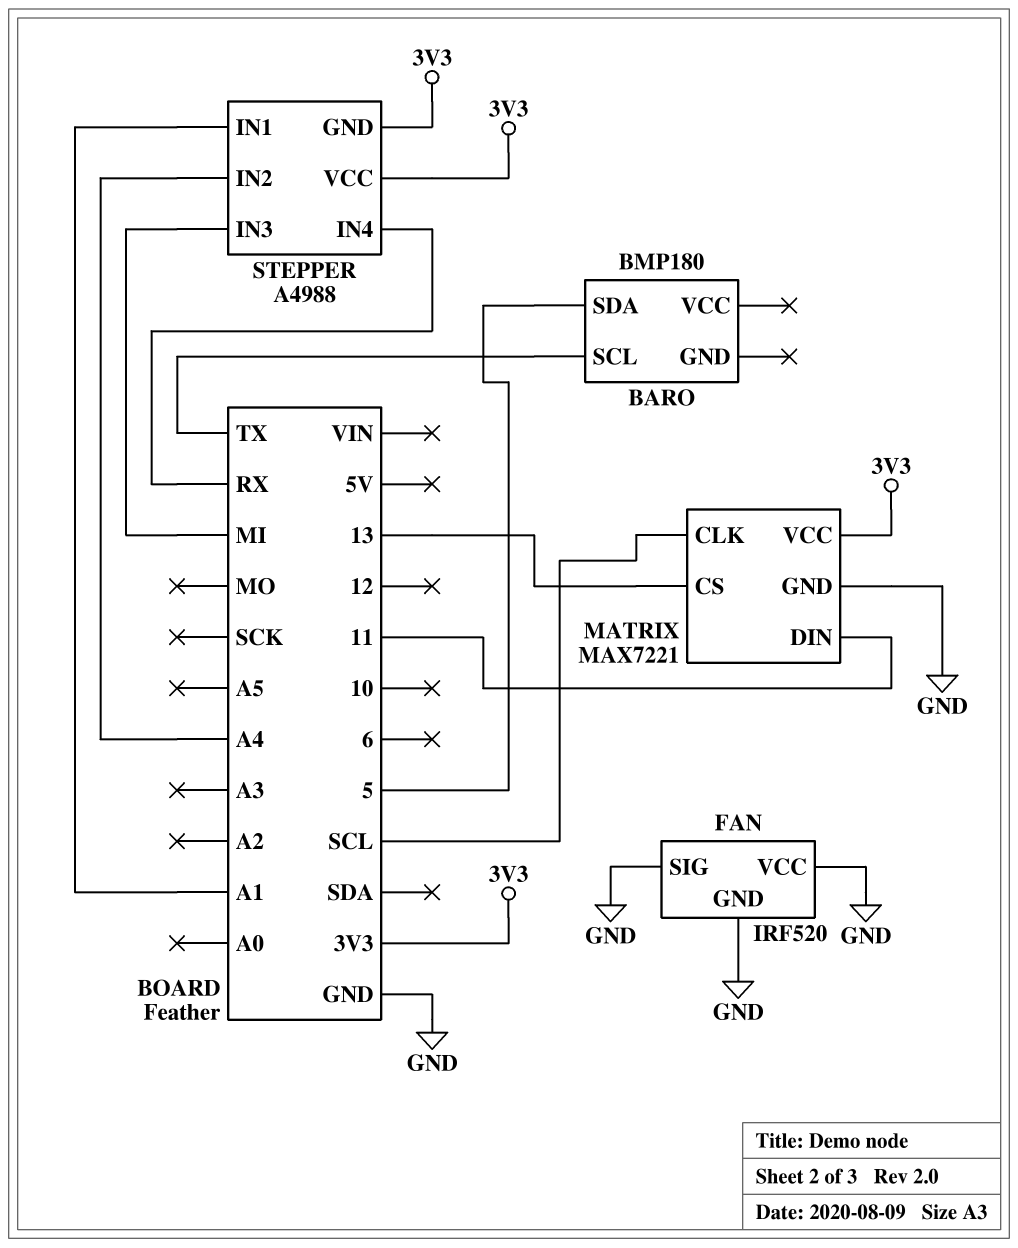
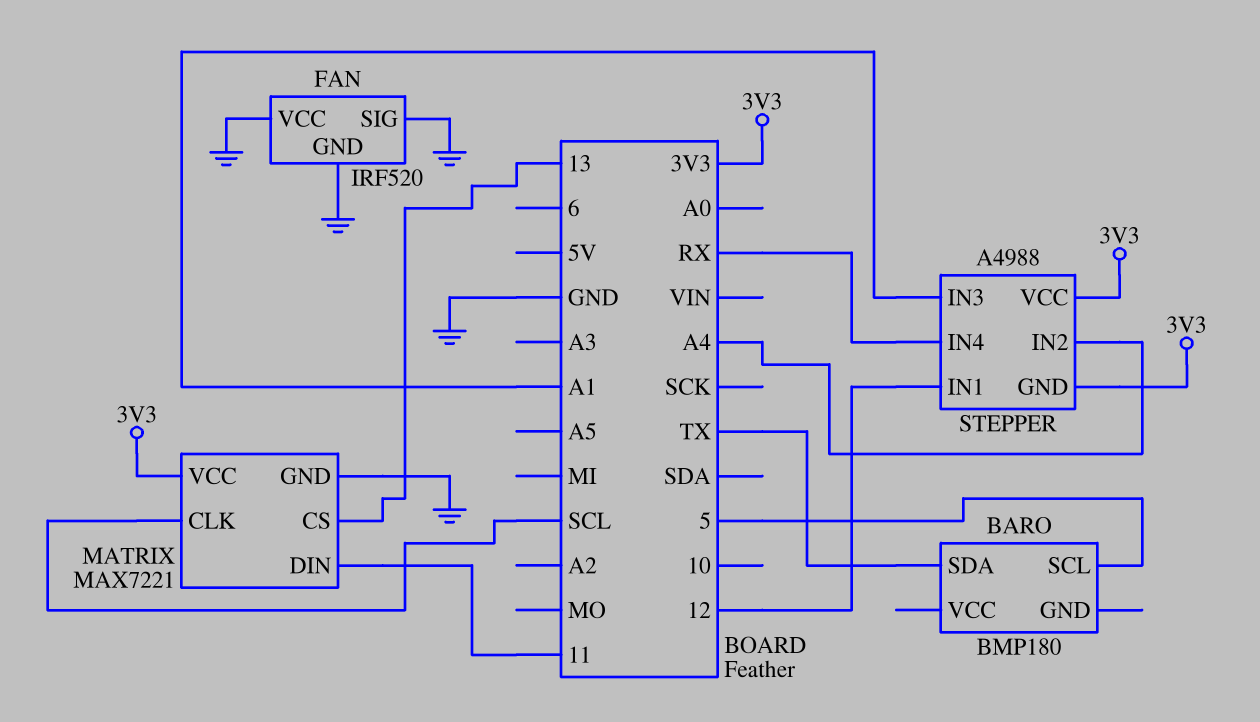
BARO pin SCL: TX -> 5
BARO pin SDA: 5 -> TX
STEPPER pin IN1: A1 -> 12
STEPPER pin IN3: MI -> A1

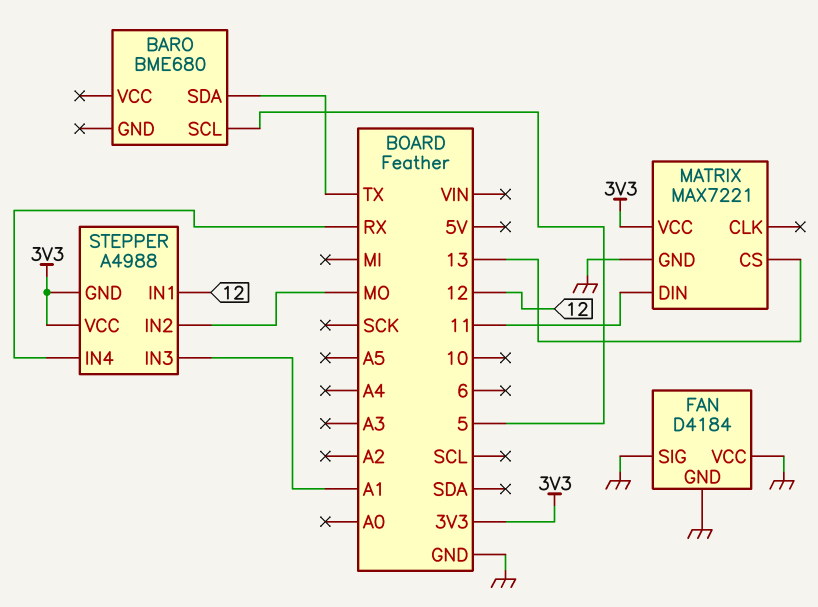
BARO: BMP180 -> BME680
FAN: IRF520 -> D4184
MATRIX pin CLK: SCL -> none
STEPPER pin IN2: A4 -> MO

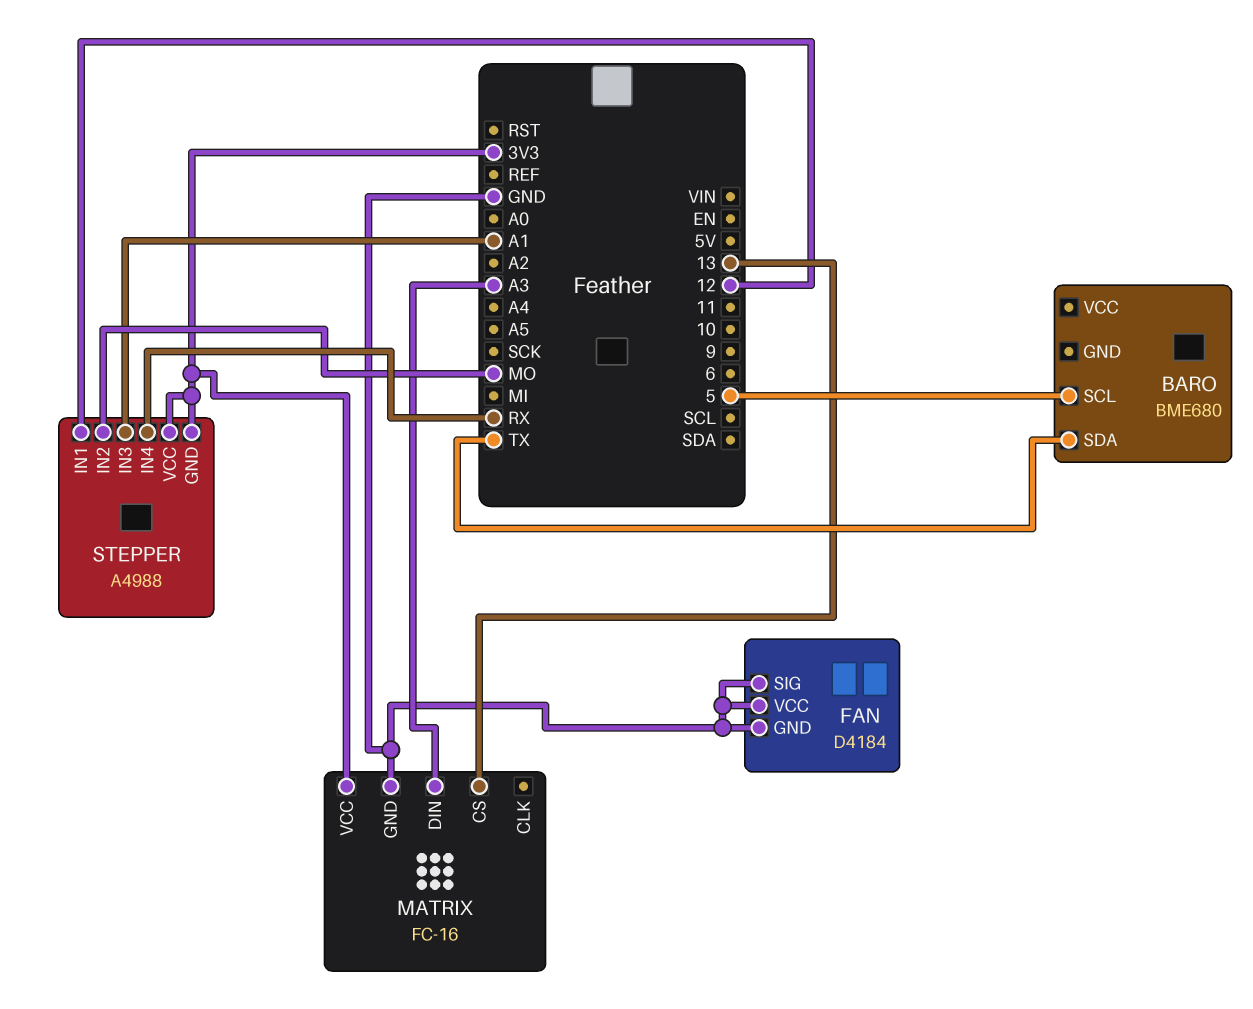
MATRIX: MAX7221 -> FC-16
MATRIX pin DIN: 11 -> A3

